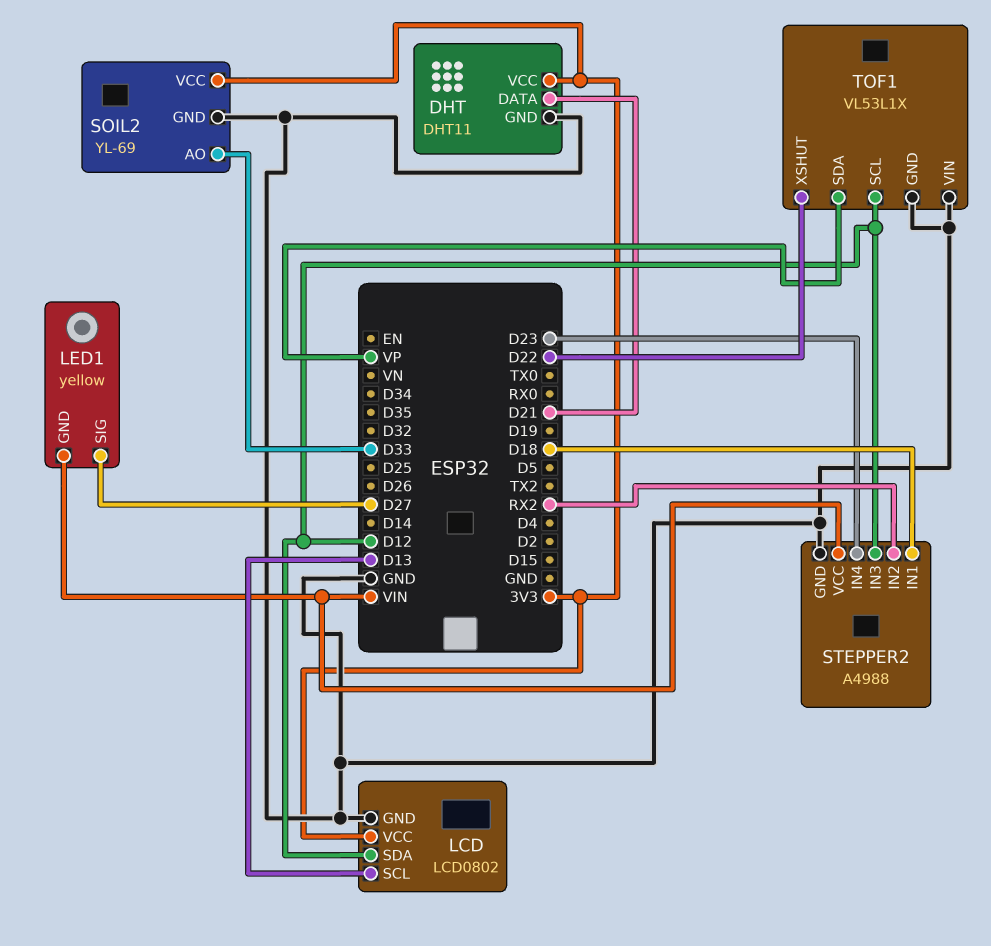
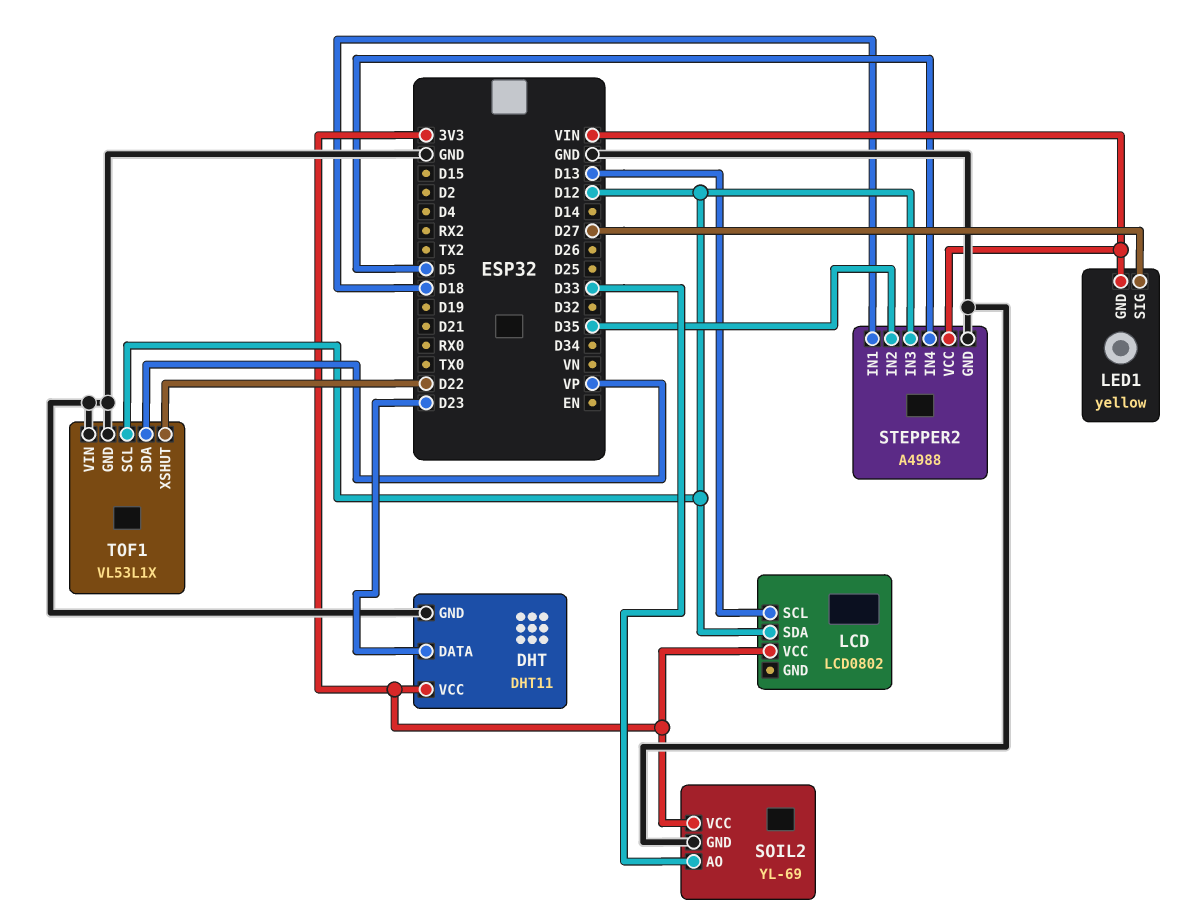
DHT pin DATA: D21 -> D23
LCD pin GND: GND -> none
STEPPER2 pin IN2: RX2 -> D35
STEPPER2 pin IN4: D23 -> D5

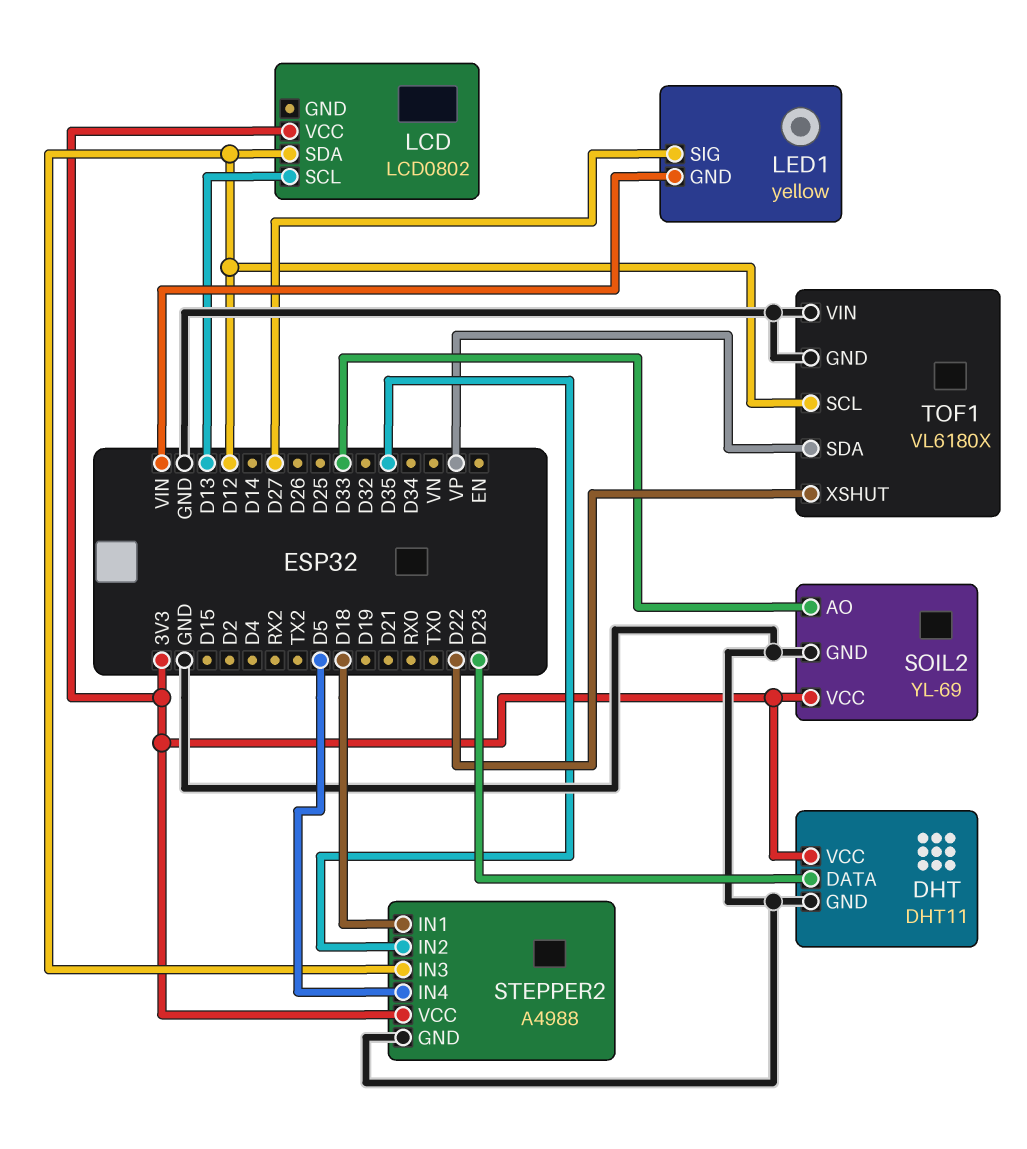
STEPPER2 pin VCC: VIN -> 3V3
TOF1: VL53L1X -> VL6180X

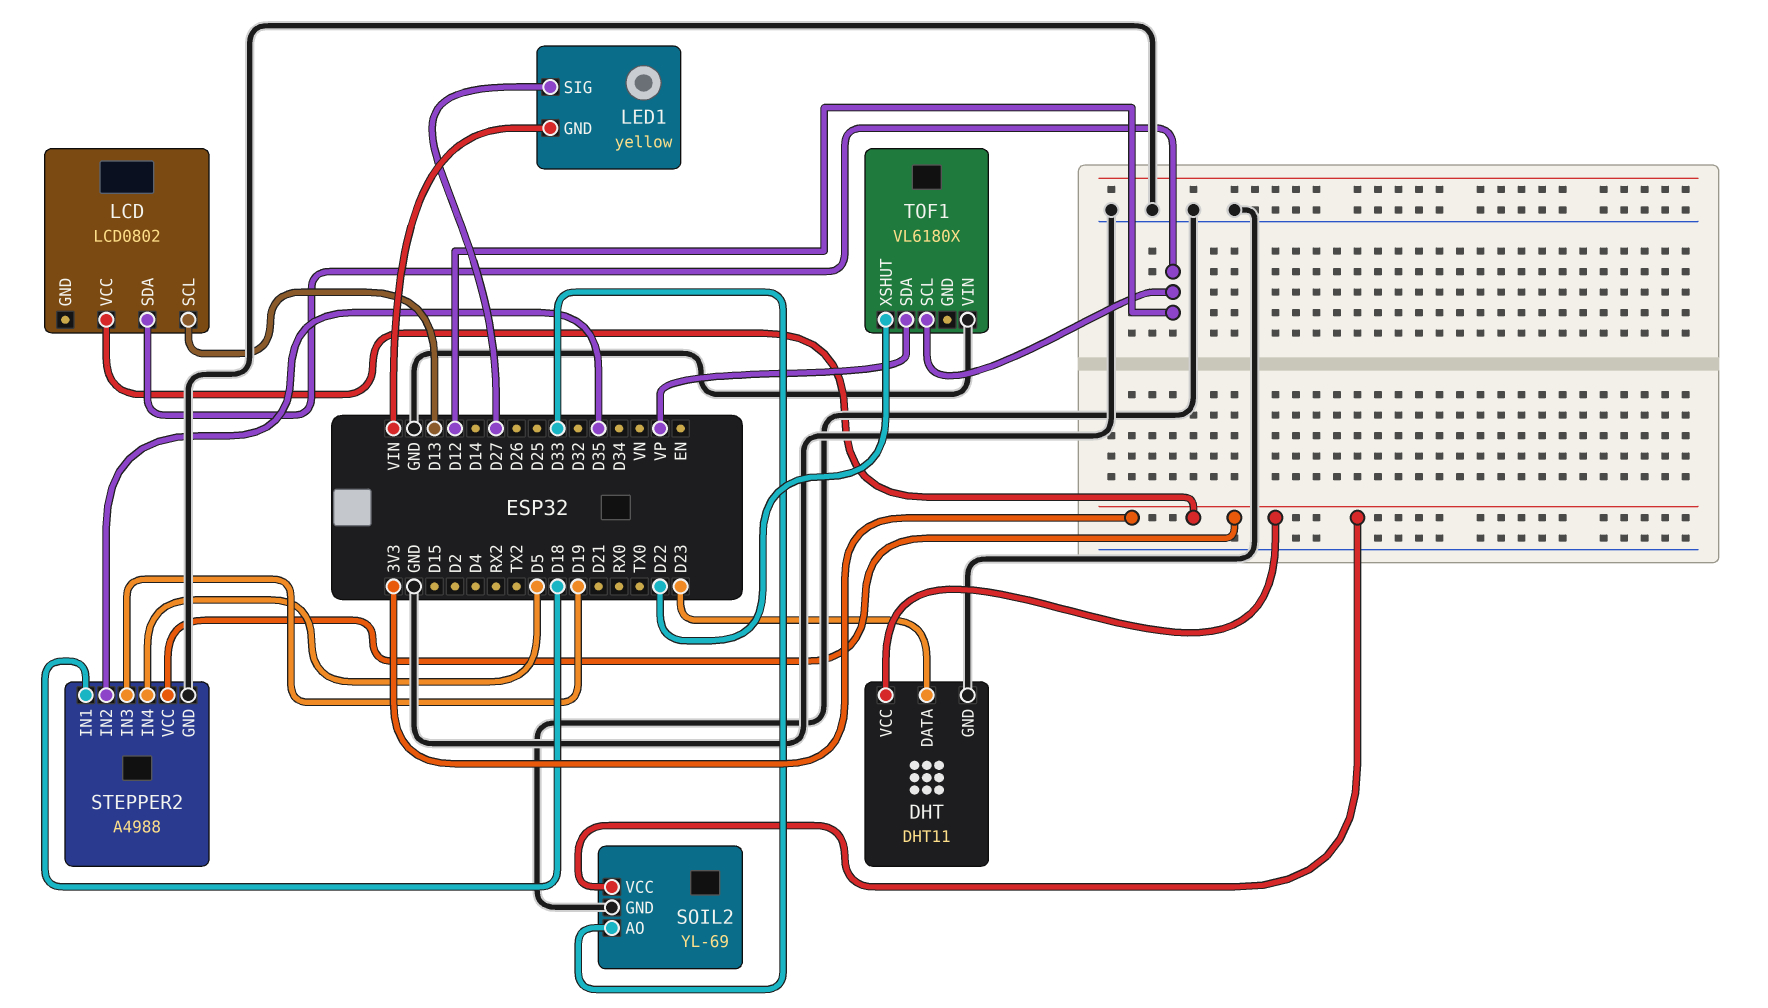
STEPPER2 pin IN3: D12 -> D19
TOF1 pin GND: GND -> none

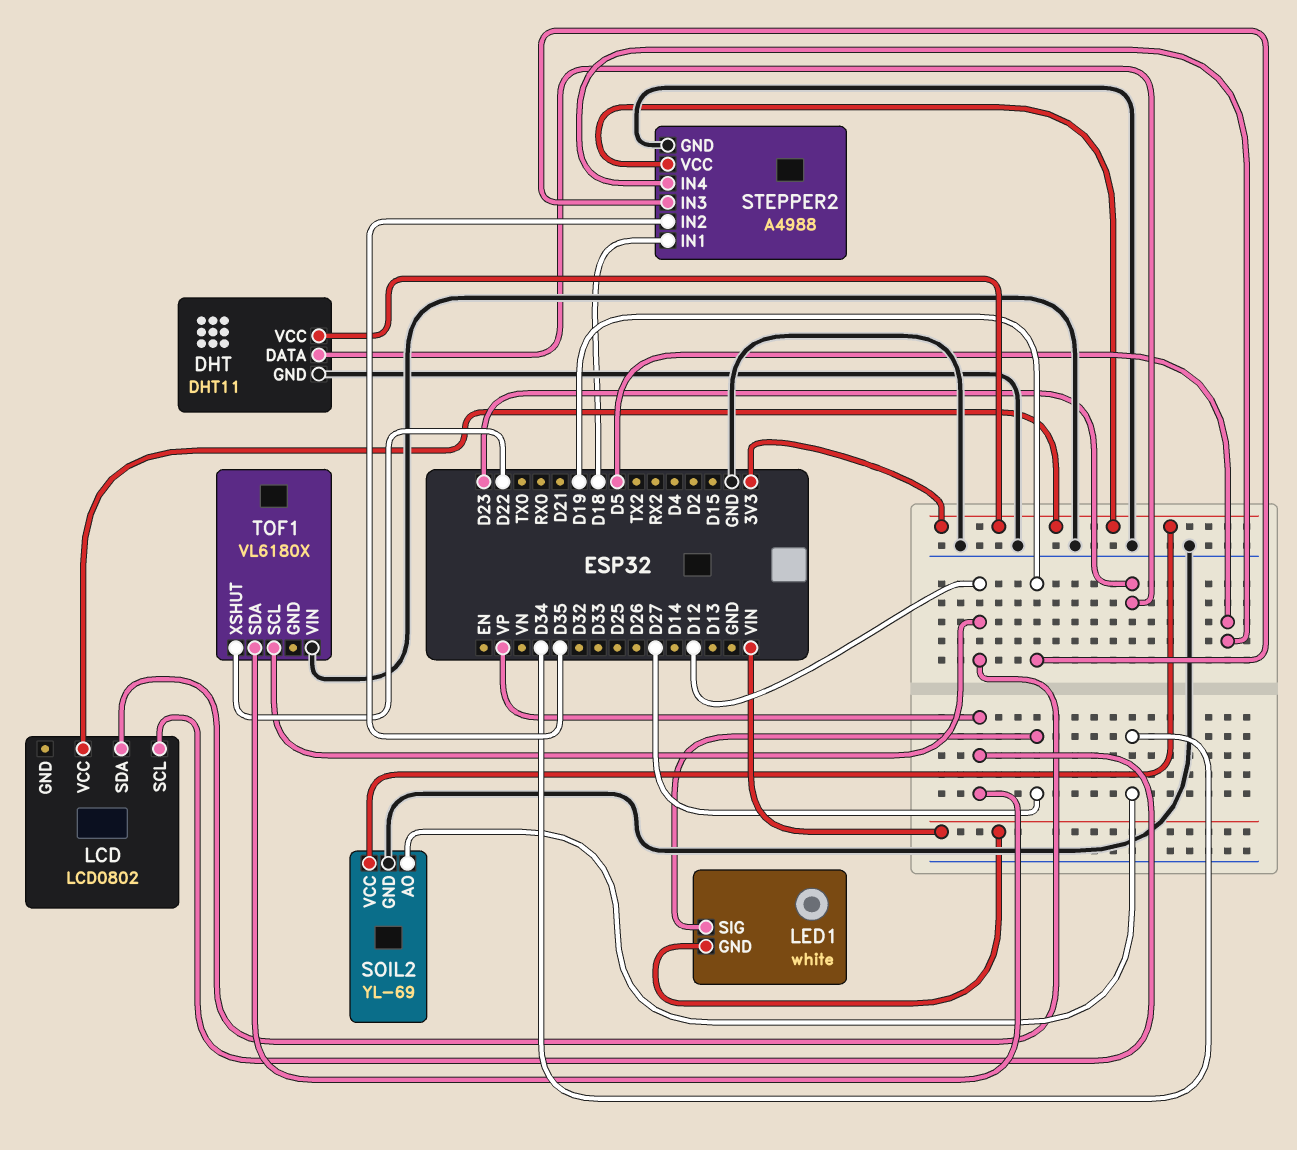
LCD pin SCL: D13 -> VP
LED1: yellow -> white
SOIL2 pin AO: D33 -> D34

